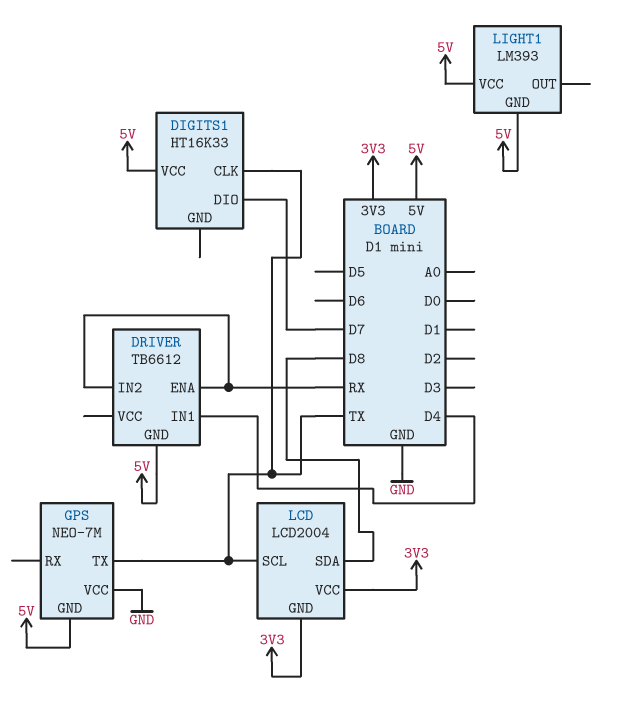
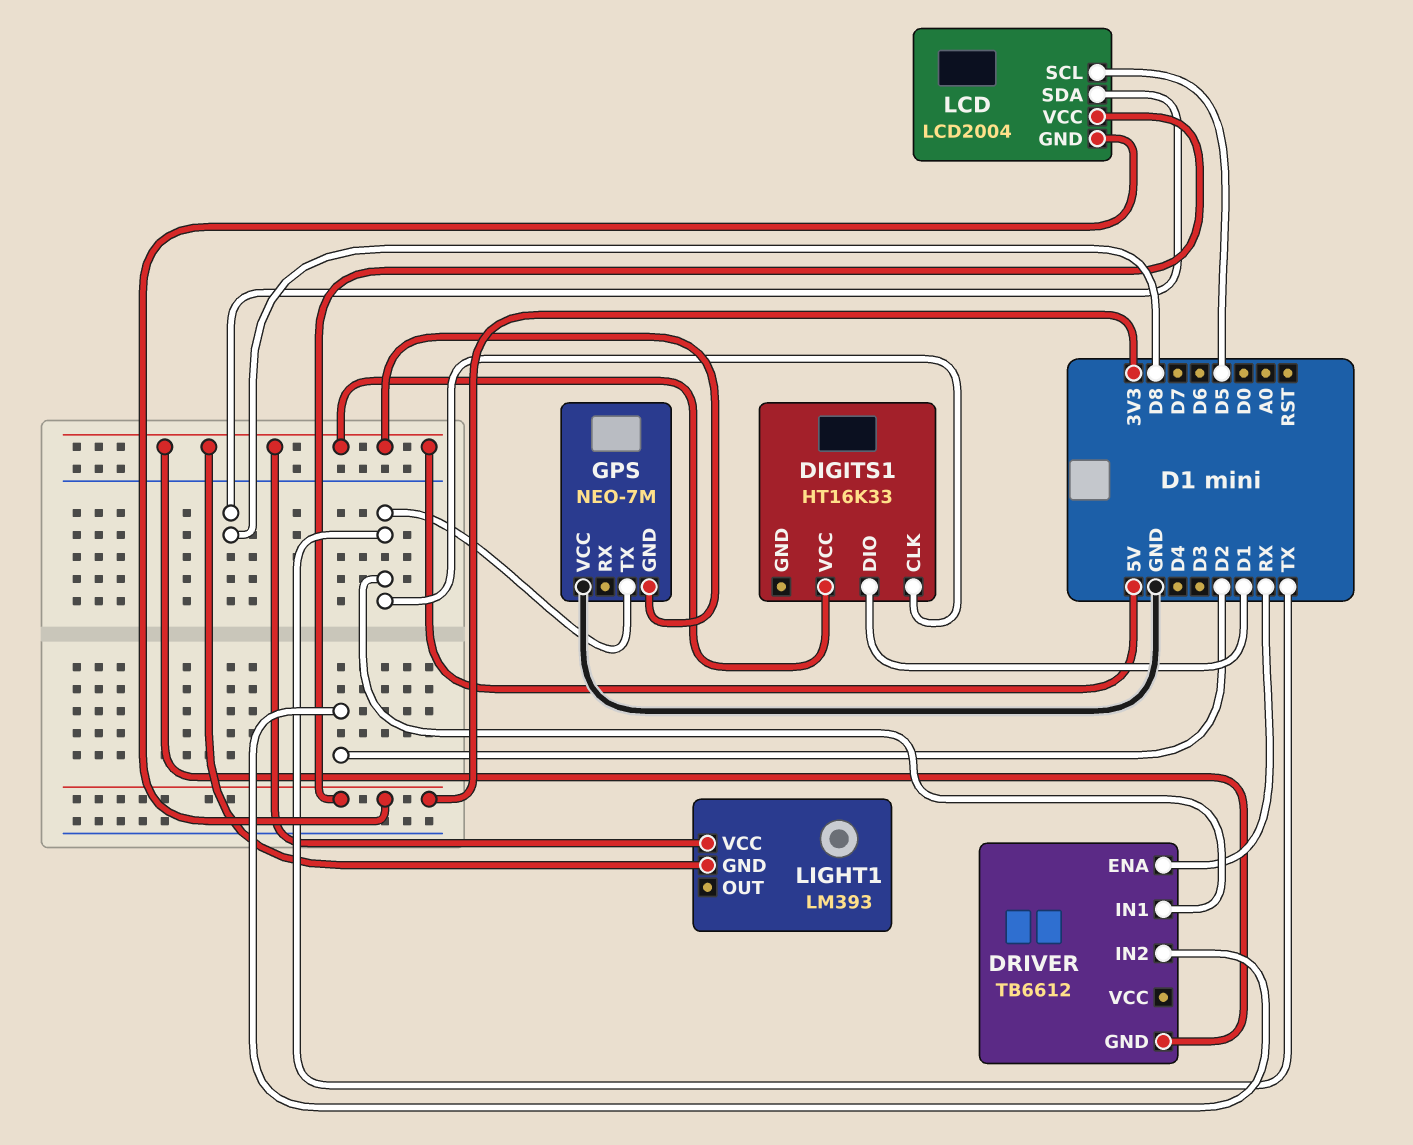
DIGITS1 pin DIO: D7 -> D1
DRIVER pin IN1: D4 -> TX
DRIVER pin IN2: RX -> D2
LCD pin SCL: TX -> D5

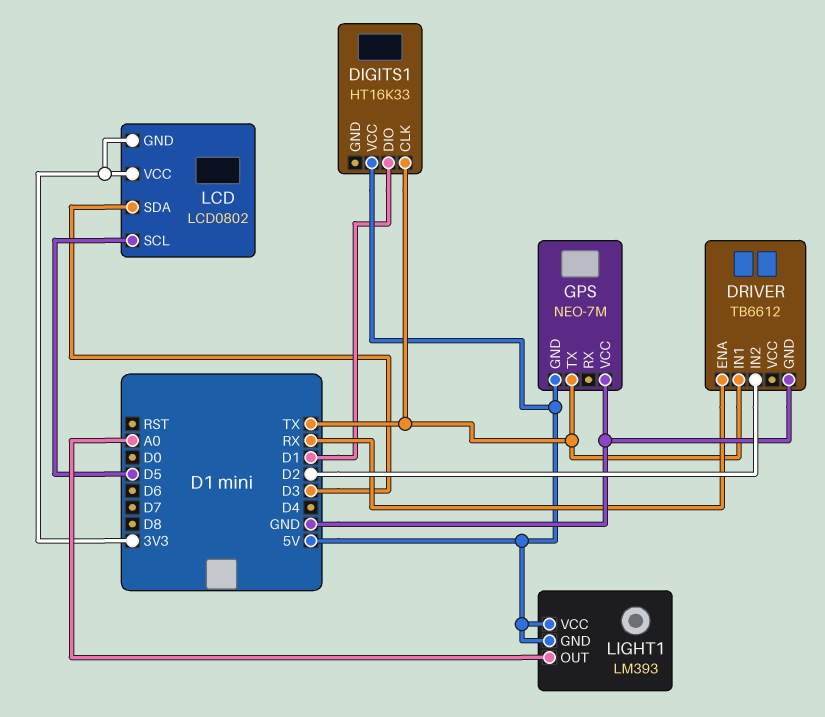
DRIVER pin GND: 5V -> GND
LCD: LCD2004 -> LCD0802
LCD pin SDA: D8 -> D3
LIGHT1 pin OUT: none -> A0

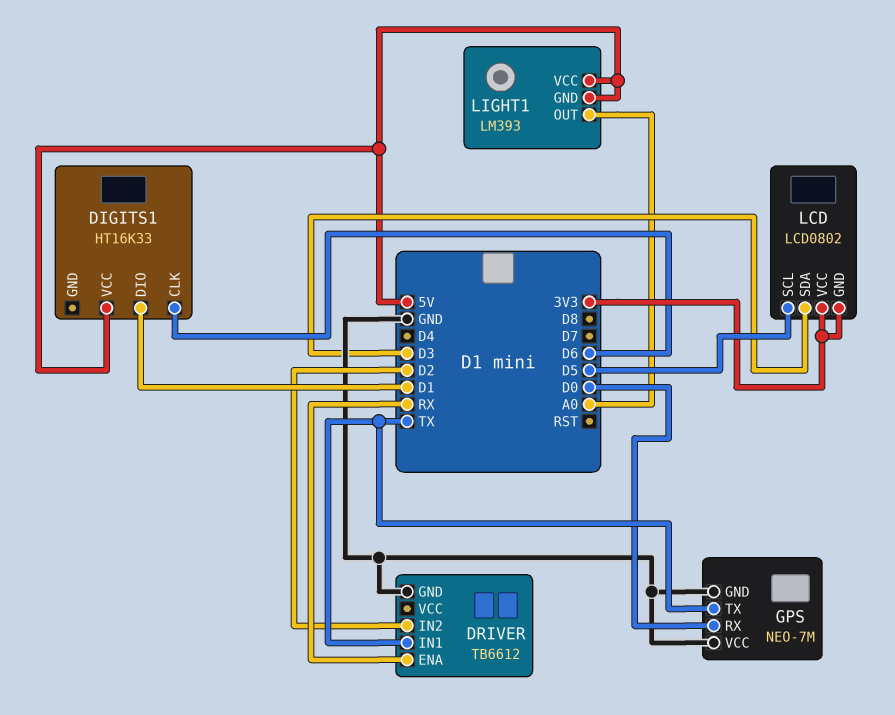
DIGITS1 pin CLK: TX -> D6
GPS pin GND: 5V -> GND
GPS pin RX: none -> D0

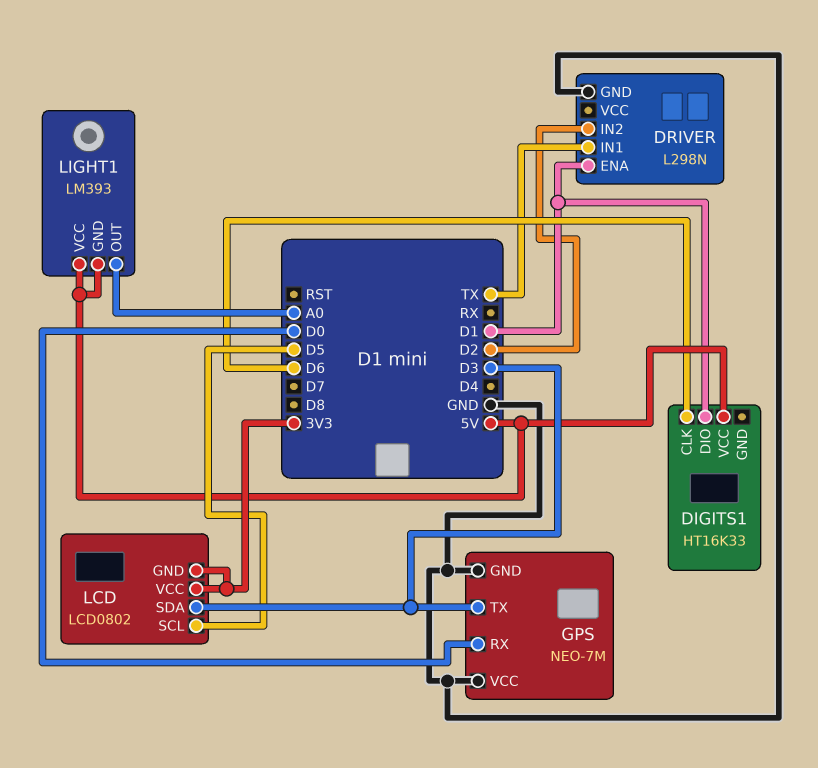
DRIVER: TB6612 -> L298N
DRIVER pin ENA: RX -> D1
GPS pin TX: TX -> D3

